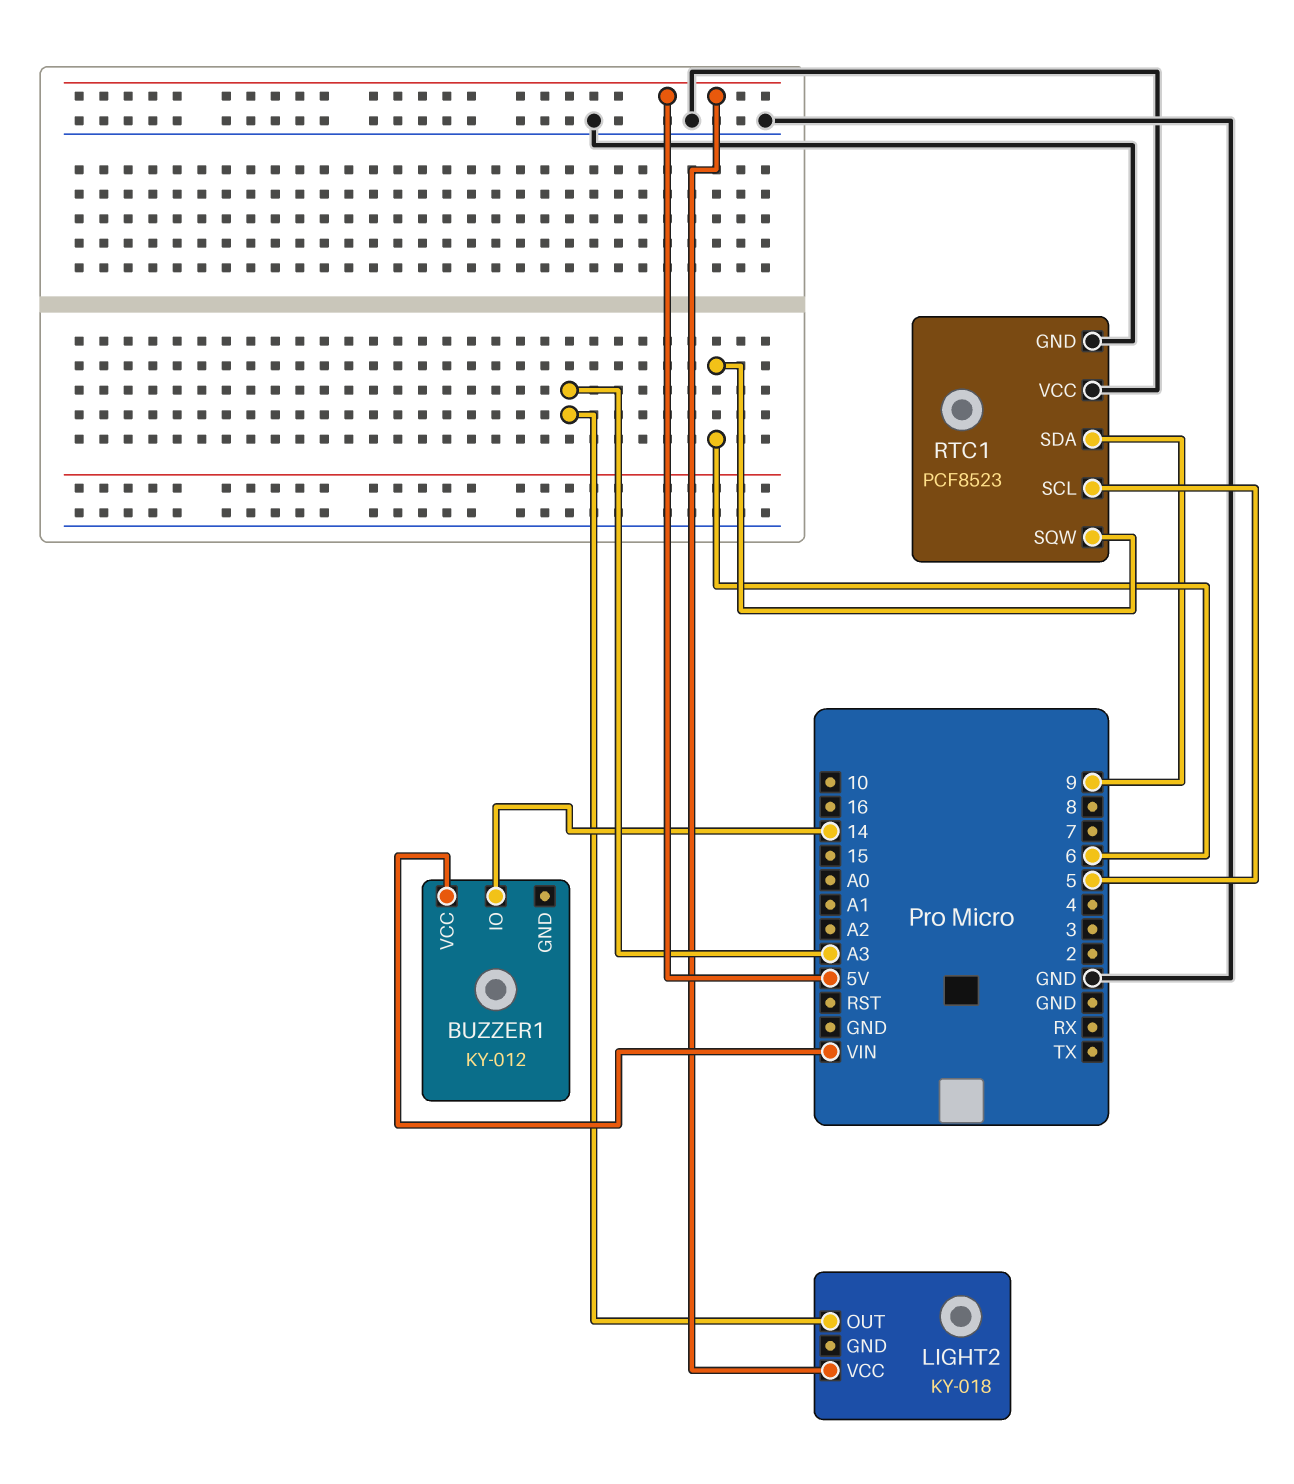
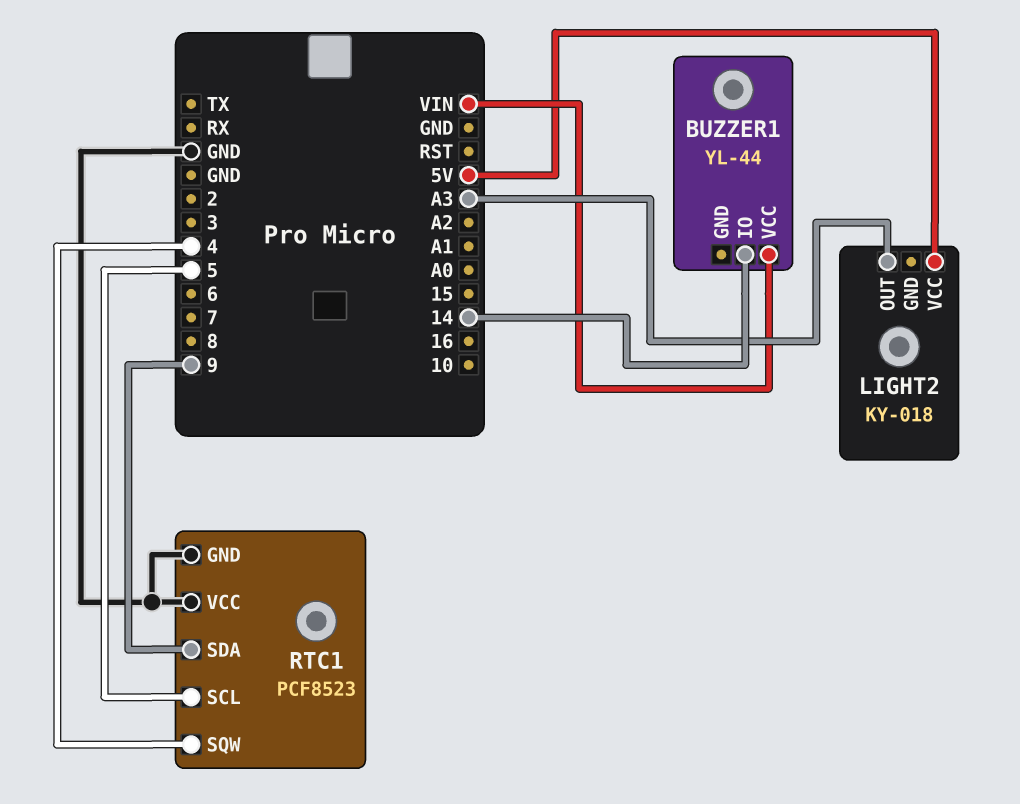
BUZZER1: KY-012 -> YL-44
RTC1 pin SQW: 6 -> 4

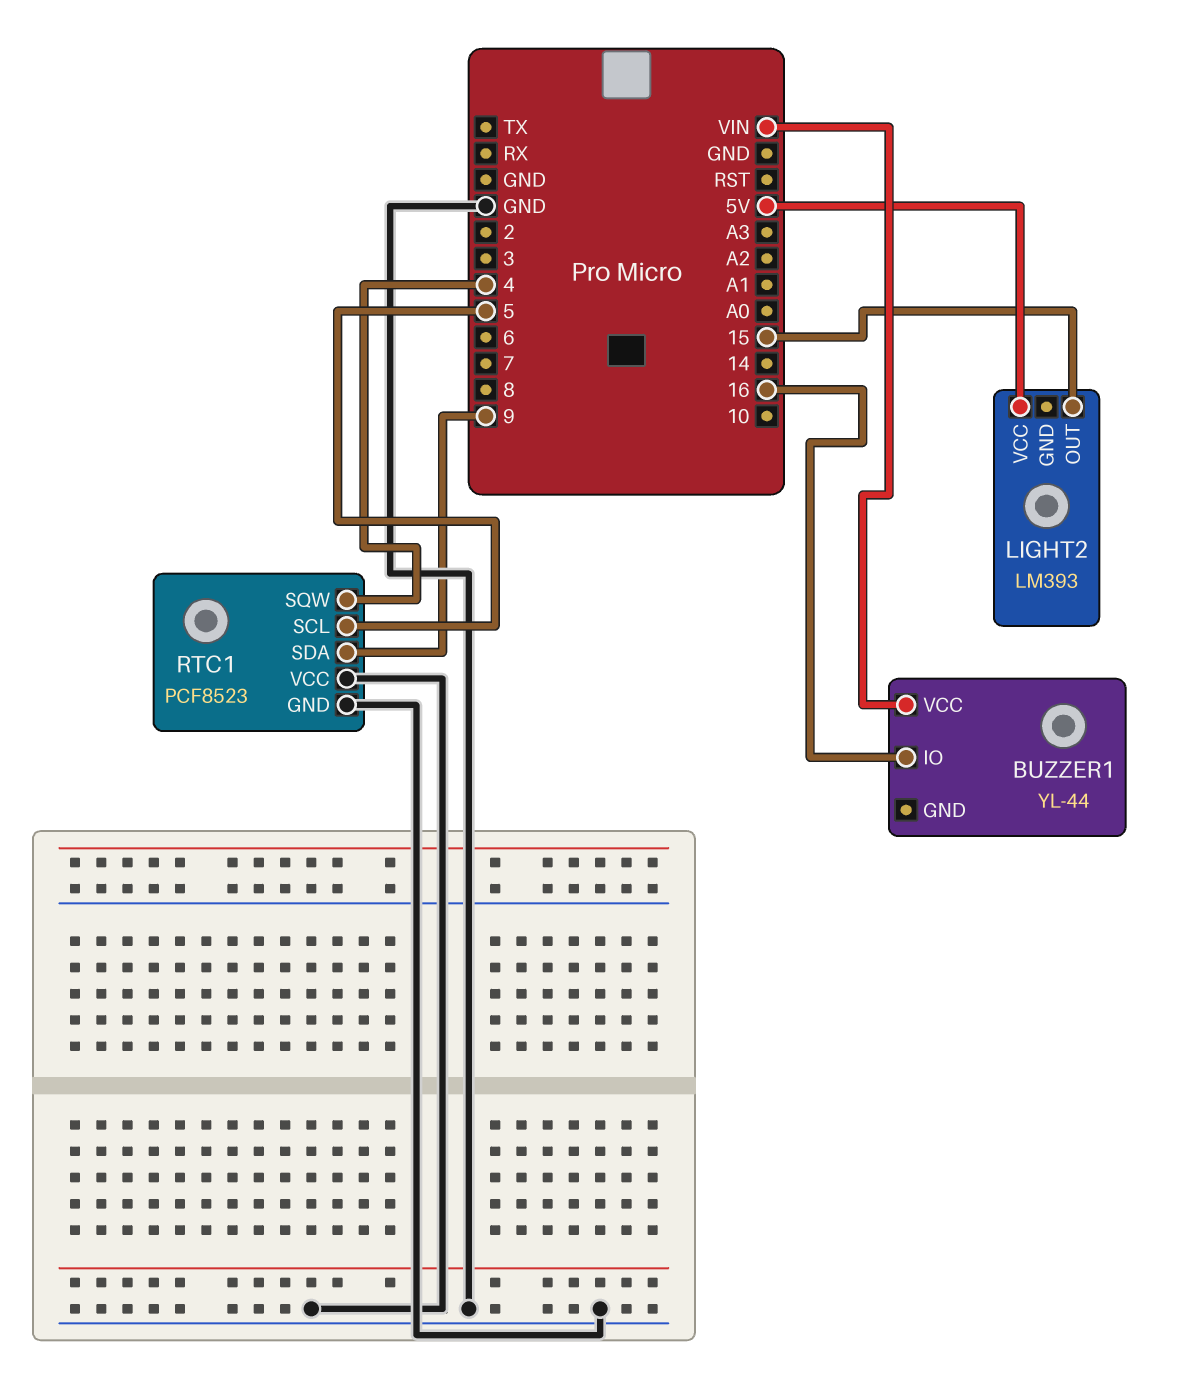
BUZZER1 pin IO: 14 -> 16
LIGHT2: KY-018 -> LM393
LIGHT2 pin OUT: A3 -> 15

